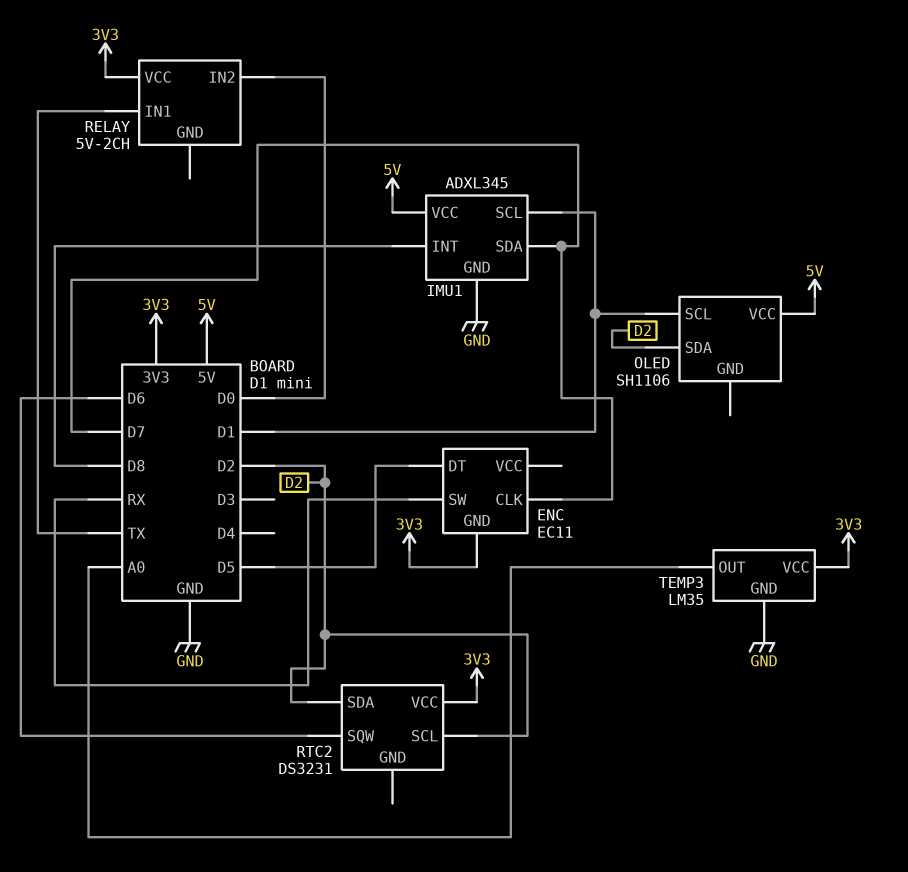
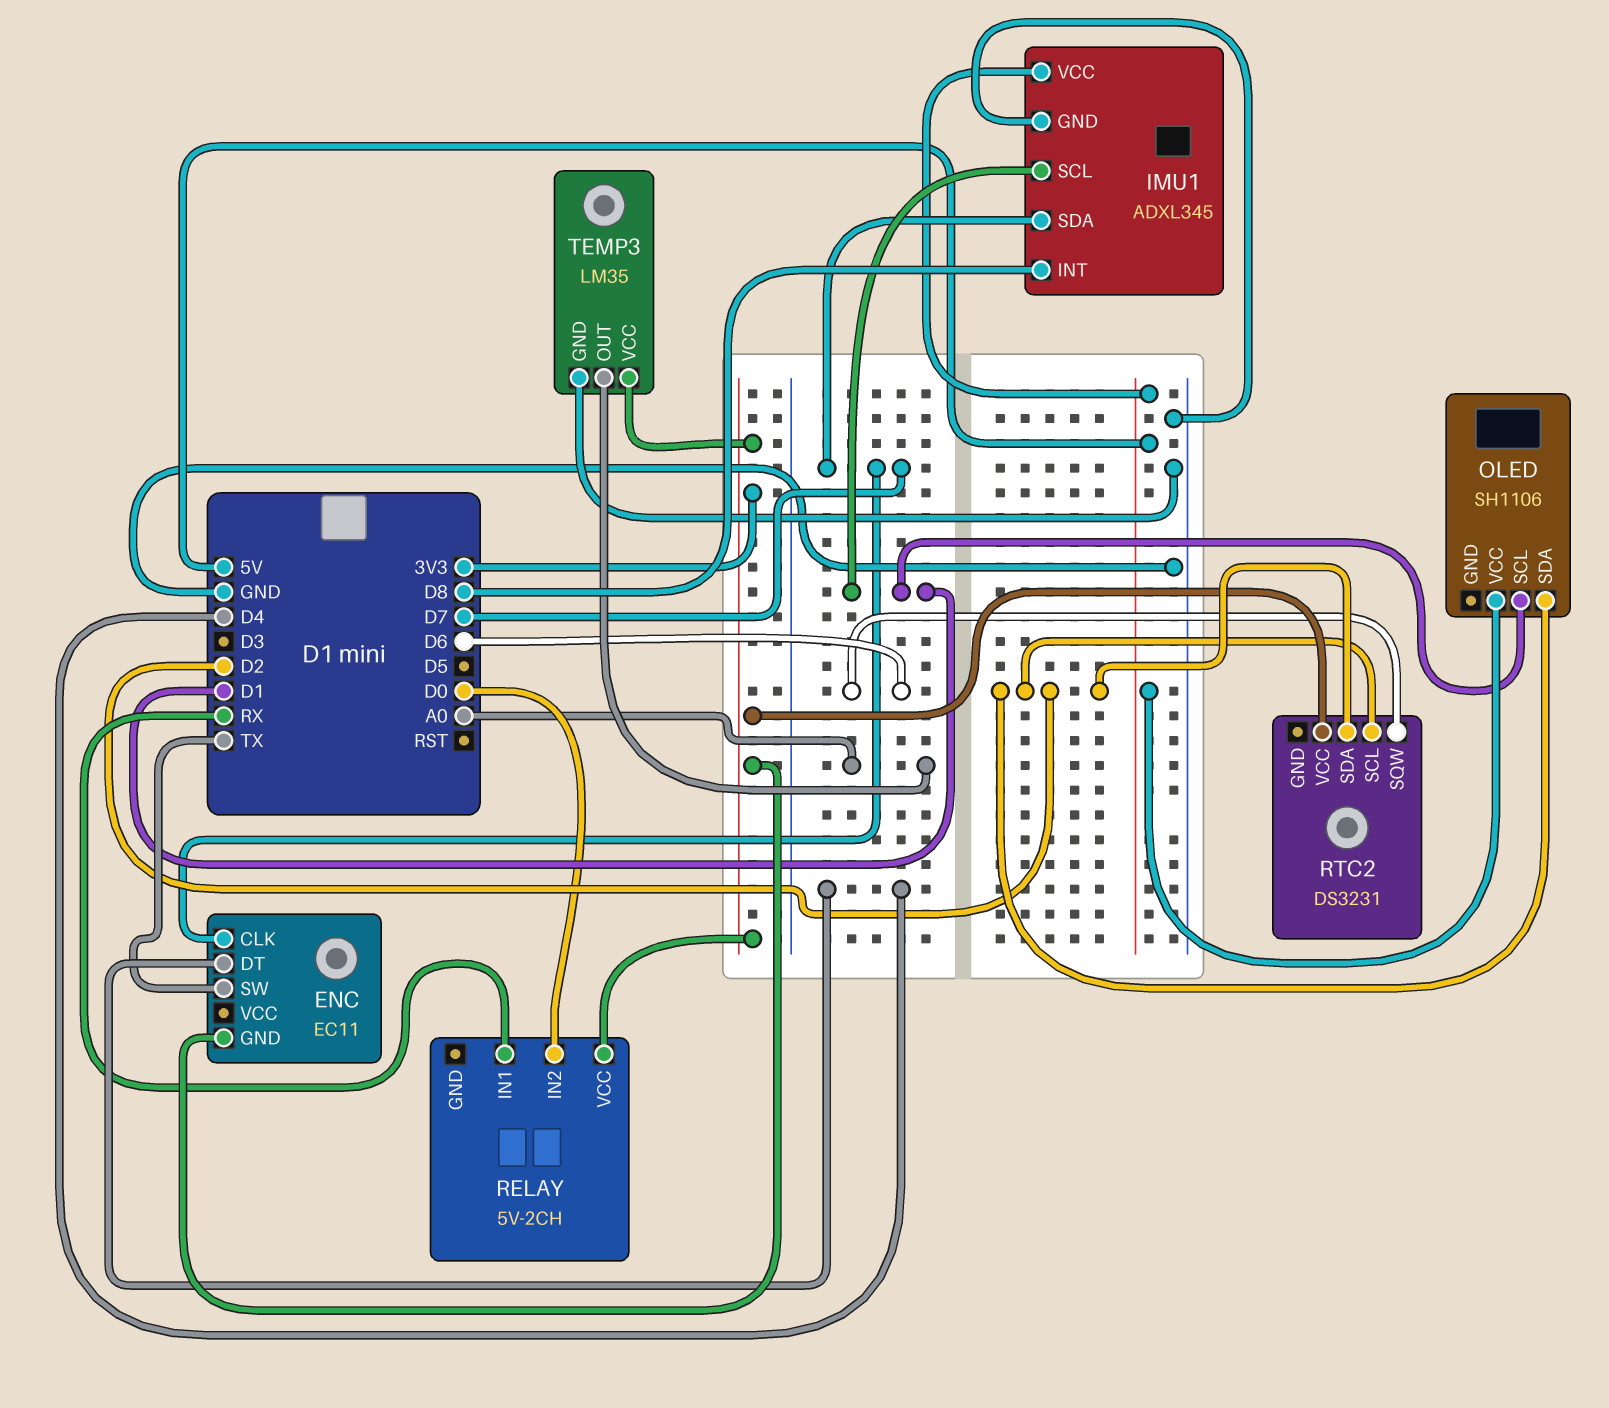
ENC pin DT: D5 -> D4
ENC pin SW: RX -> TX
RELAY pin IN1: TX -> RX

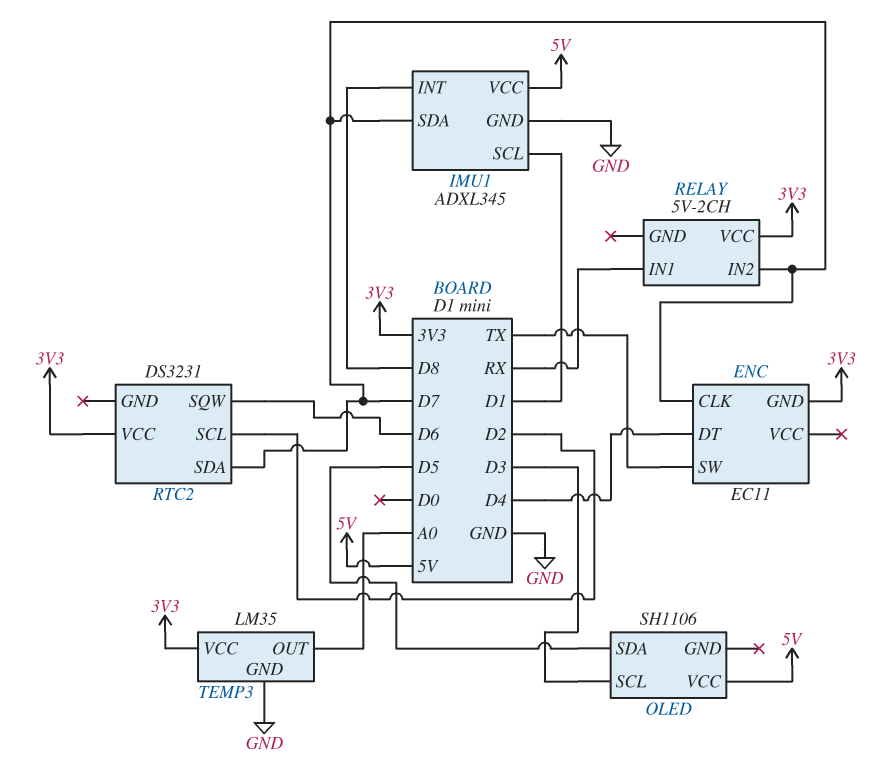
OLED pin SCL: D1 -> D3
OLED pin SDA: D2 -> D5
RELAY pin IN2: D0 -> D7
RTC2 pin SDA: D2 -> D7

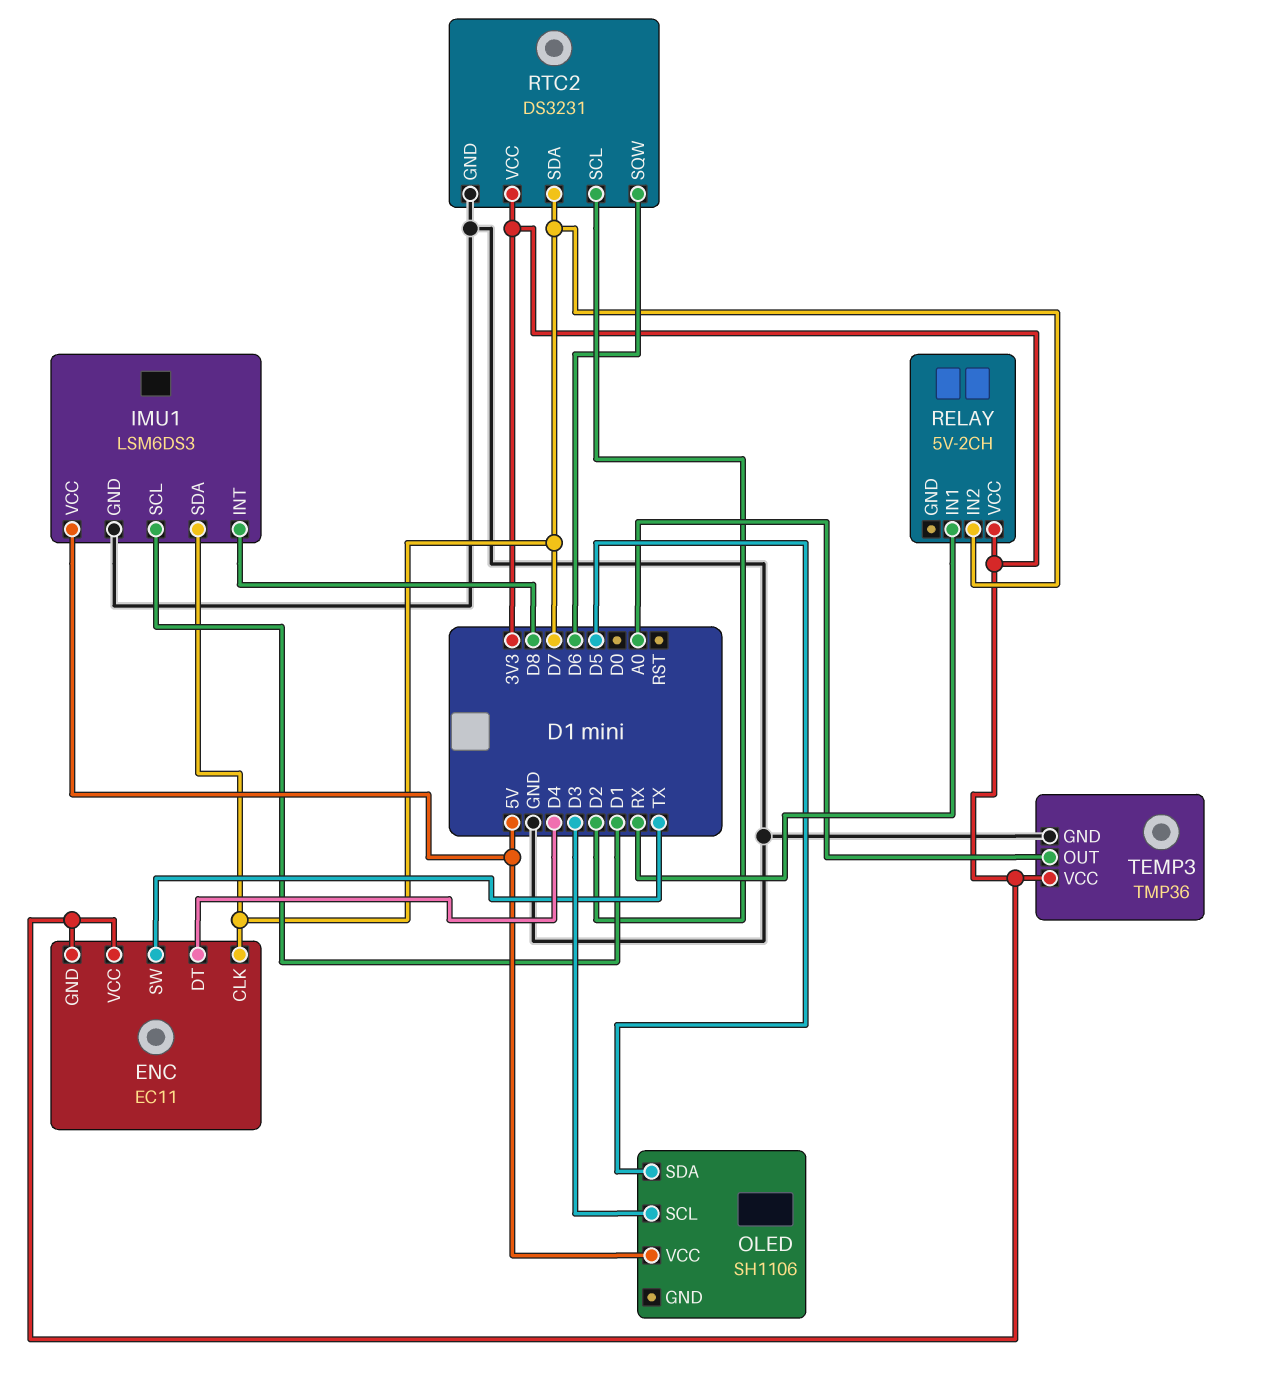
ENC pin VCC: none -> 3V3
IMU1: ADXL345 -> LSM6DS3
RTC2 pin GND: none -> GND
TEMP3: LM35 -> TMP36

